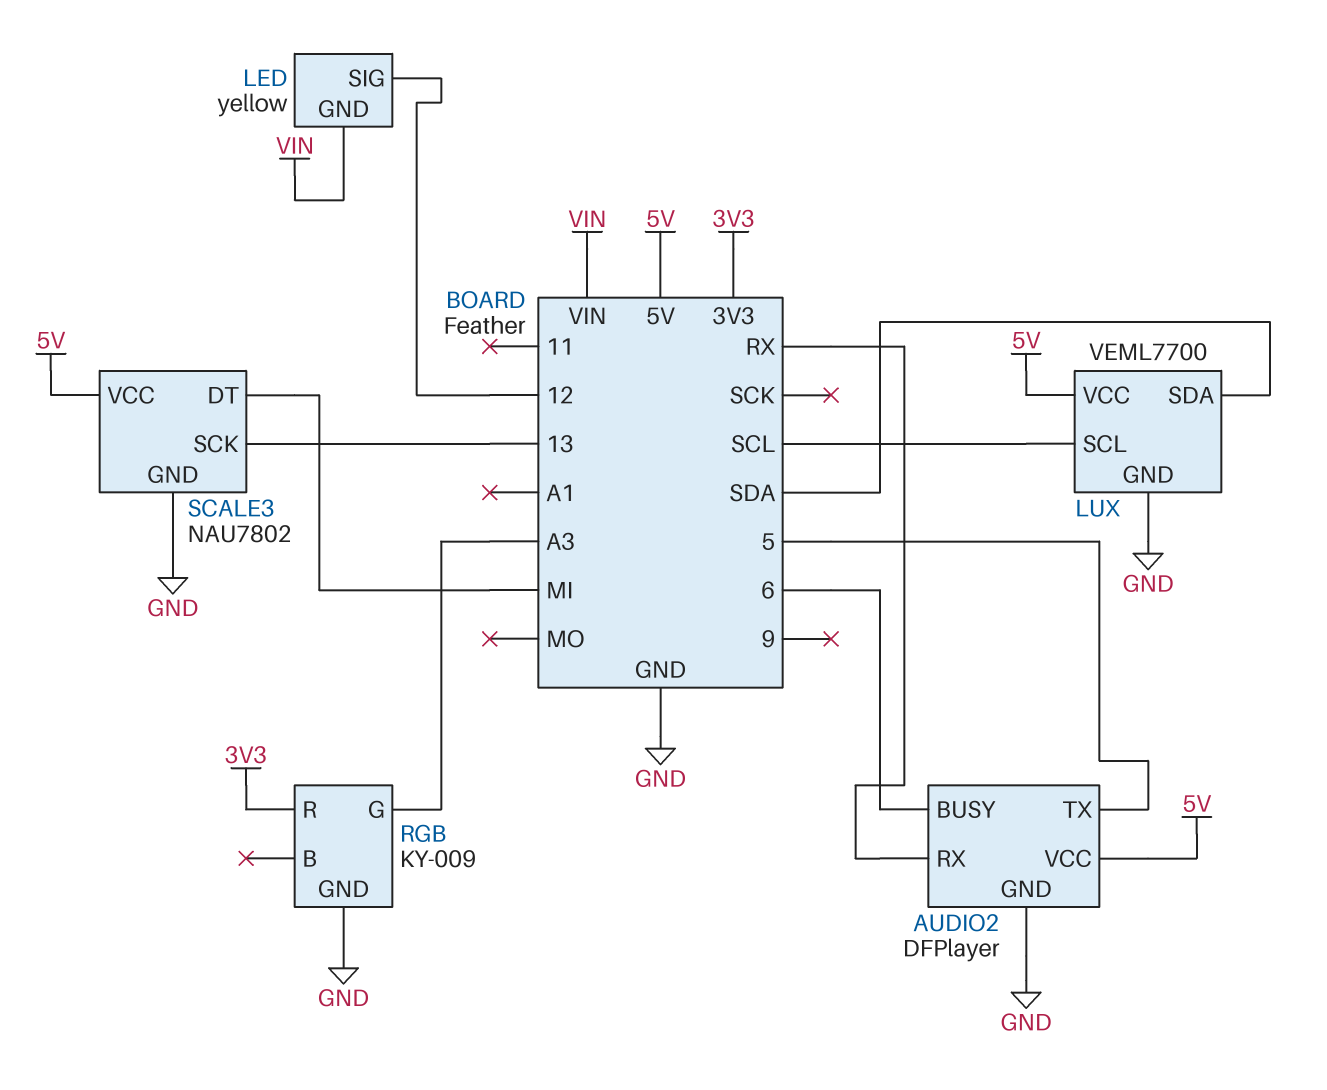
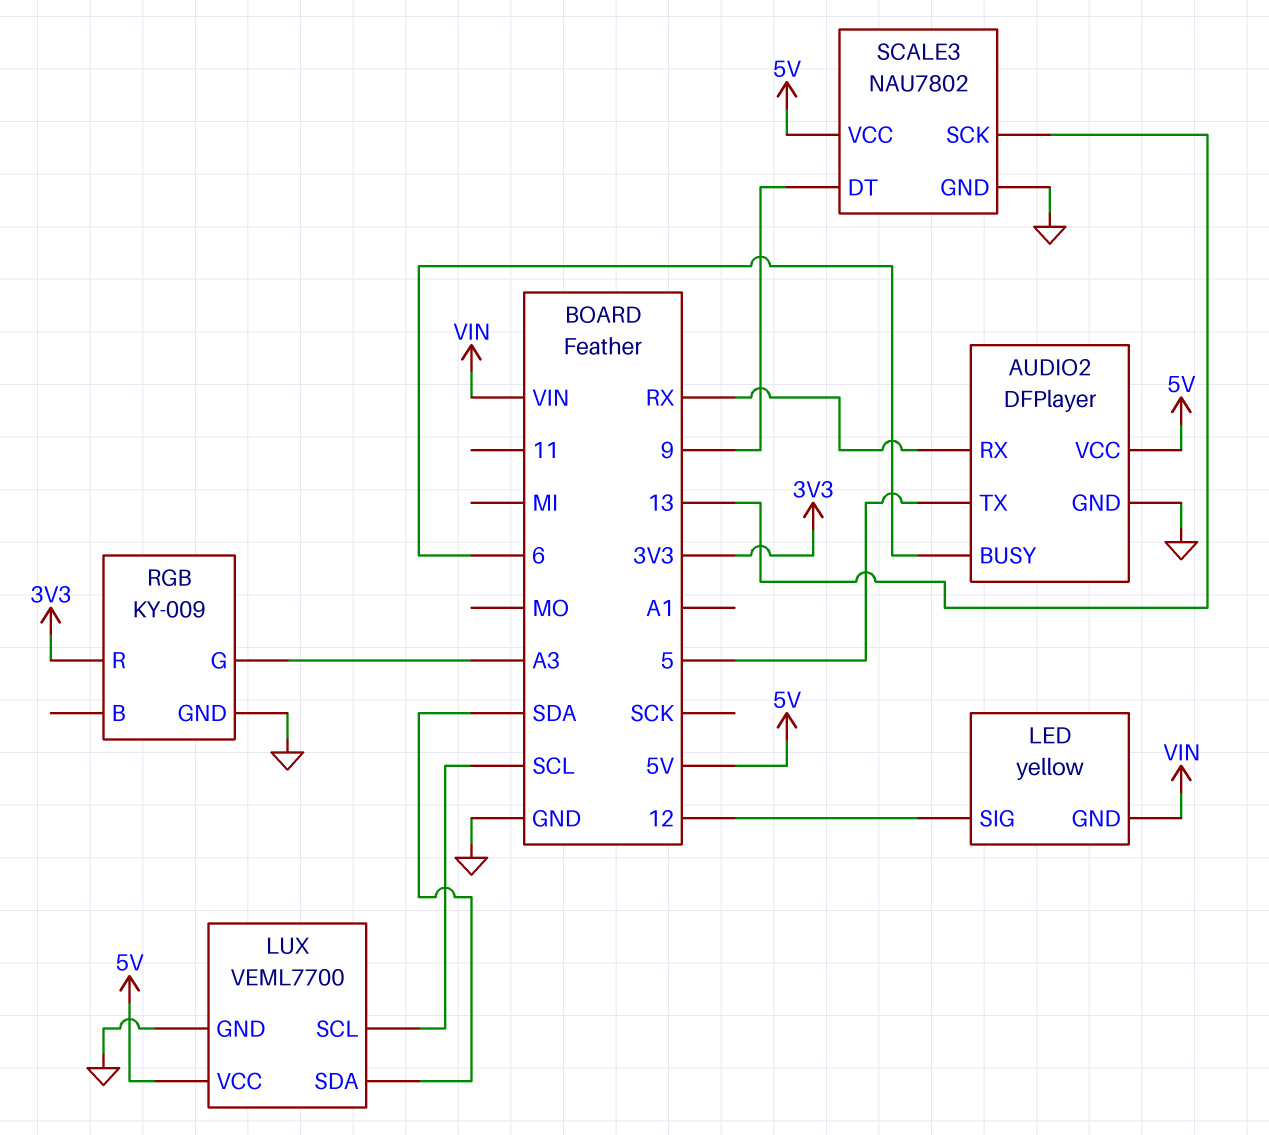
SCALE3 pin DT: MI -> 9

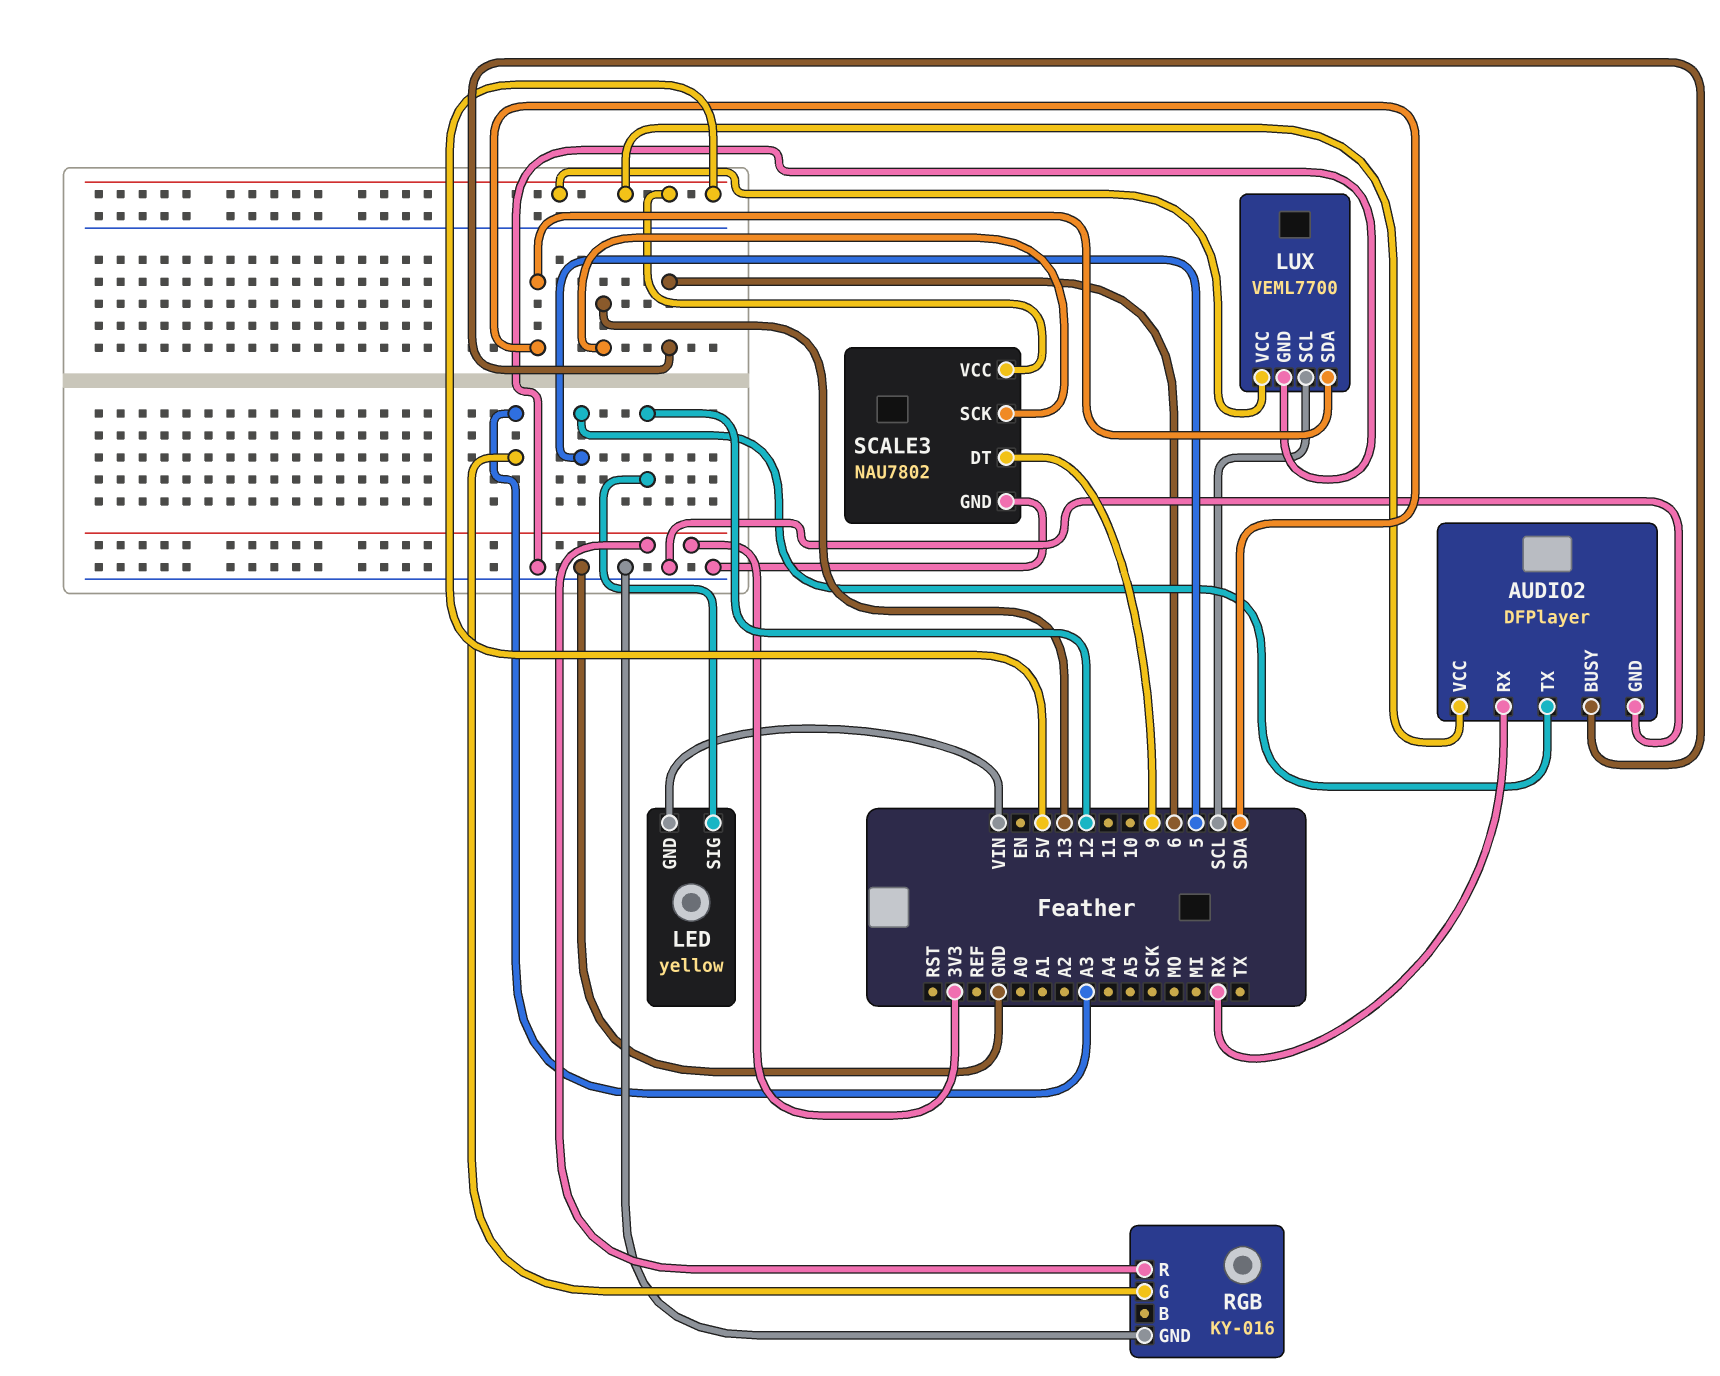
RGB: KY-009 -> KY-016

